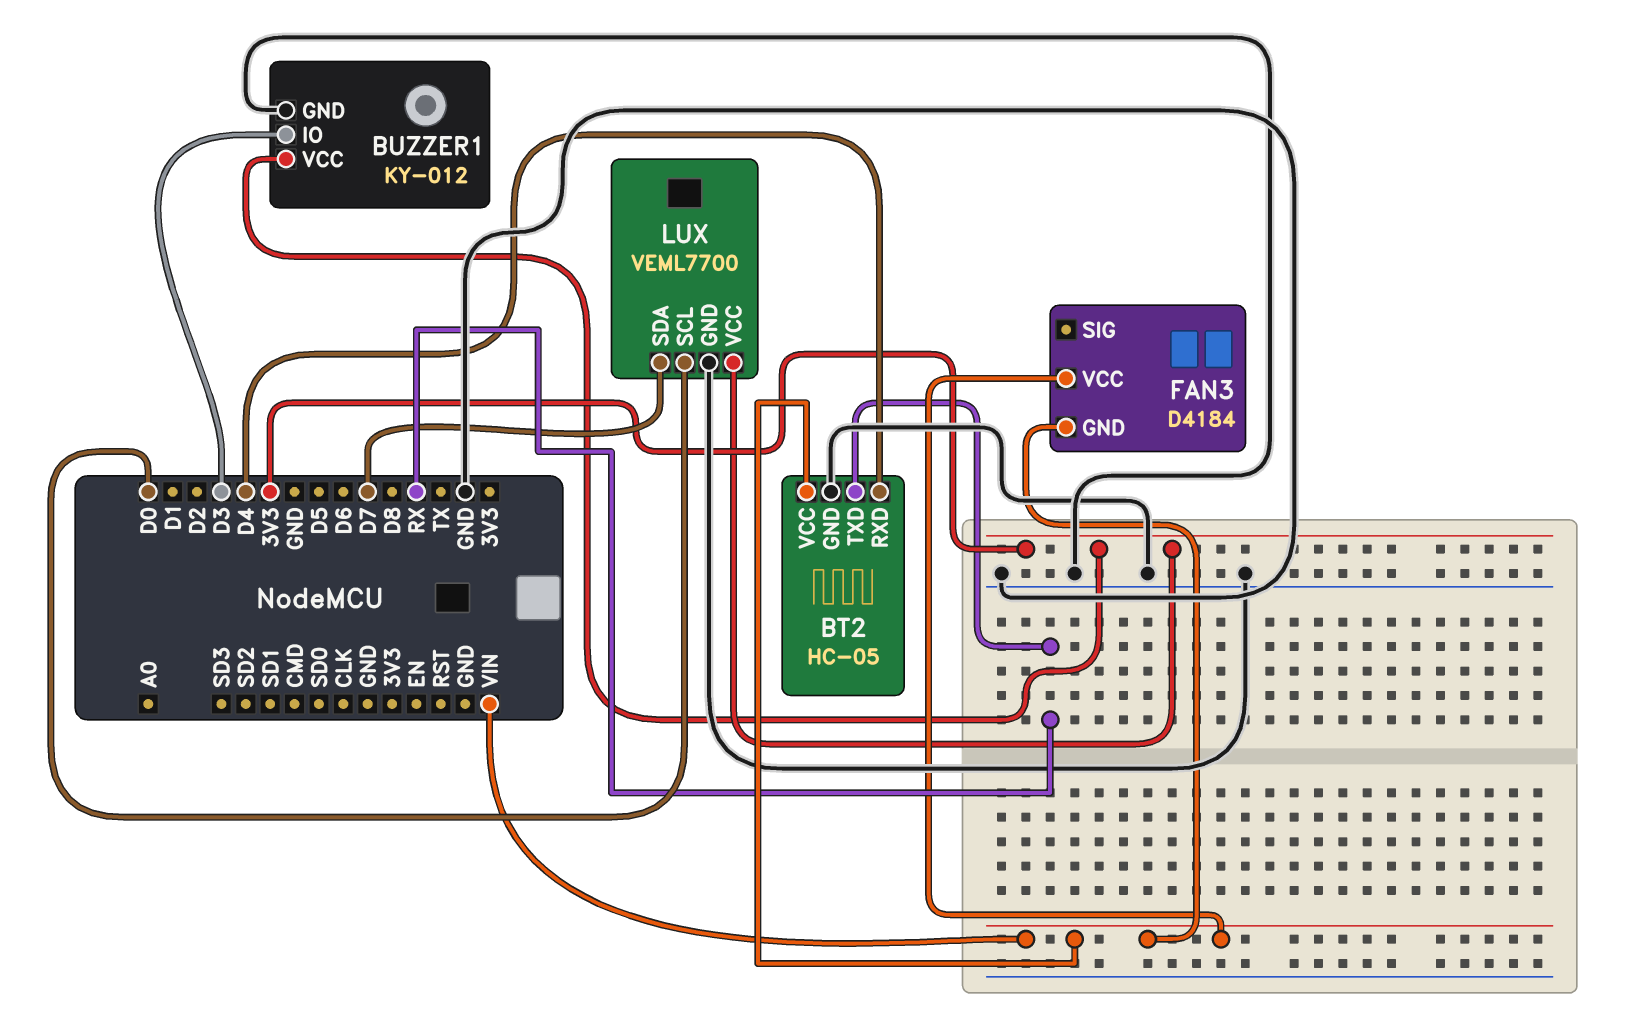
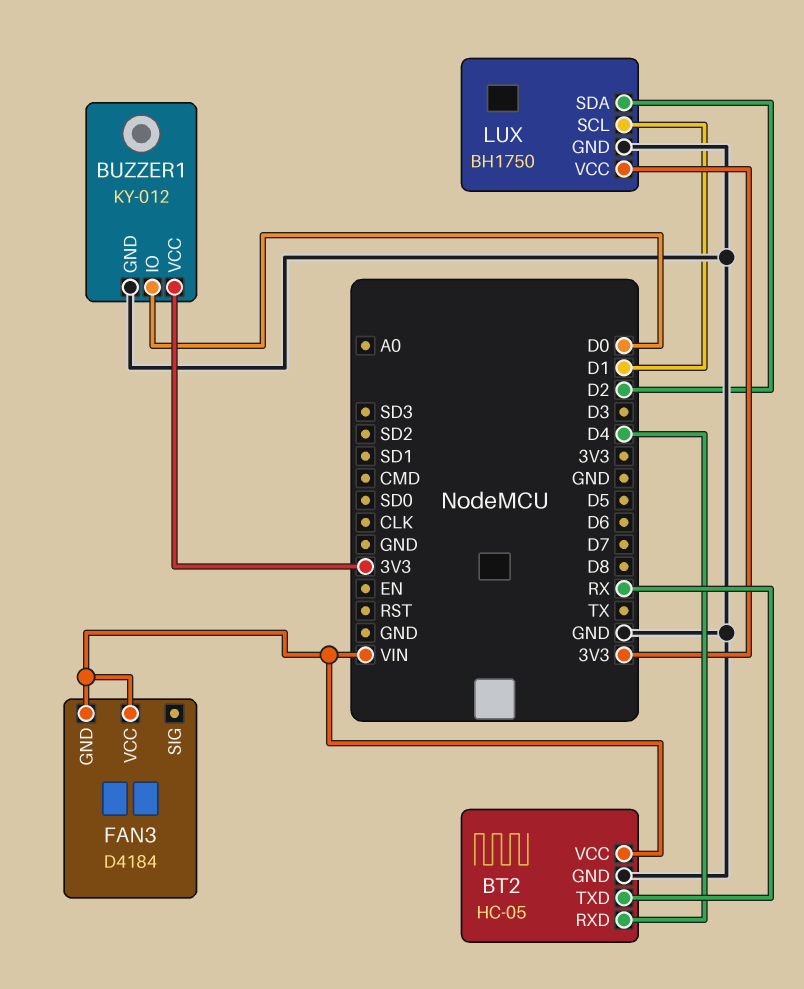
BUZZER1 pin IO: D3 -> D0
LUX: VEML7700 -> BH1750
LUX pin SCL: D0 -> D1
LUX pin SDA: D7 -> D2

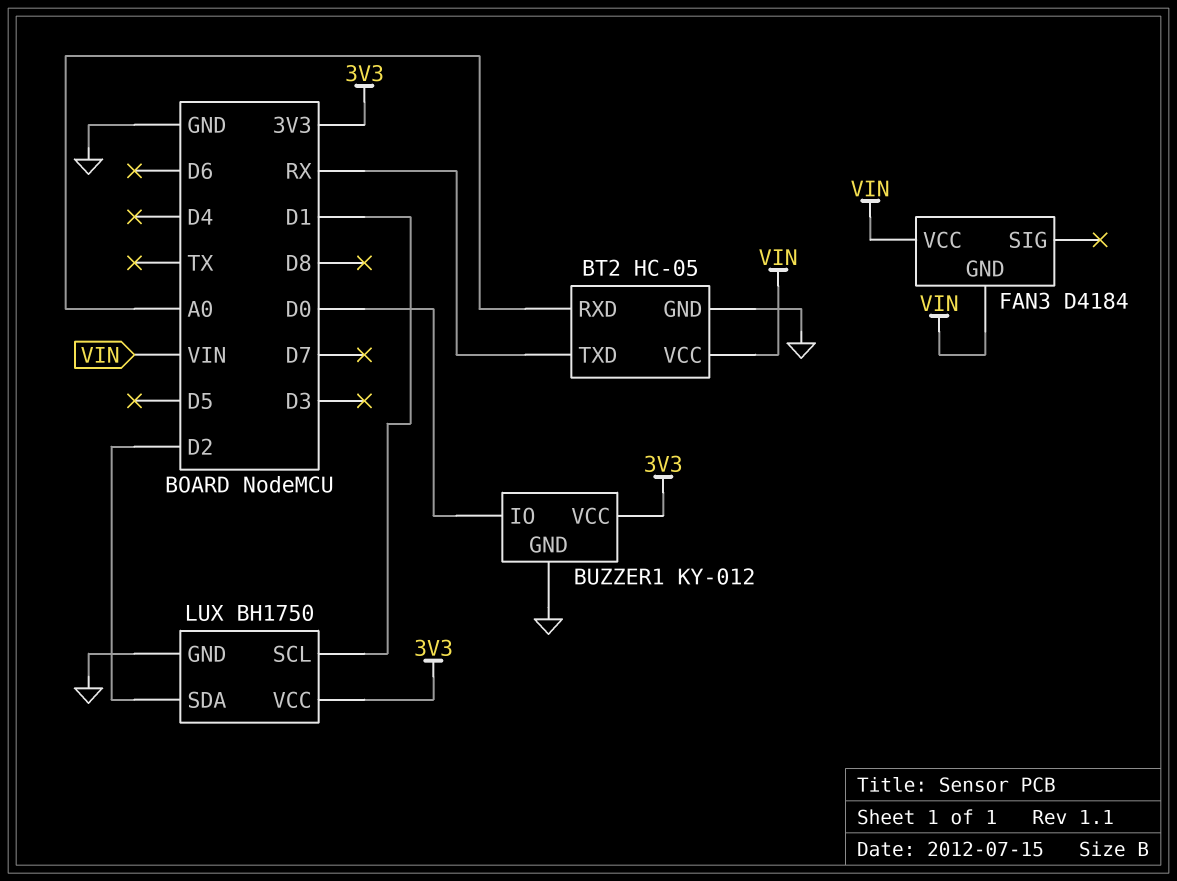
BT2 pin RXD: D4 -> A0

